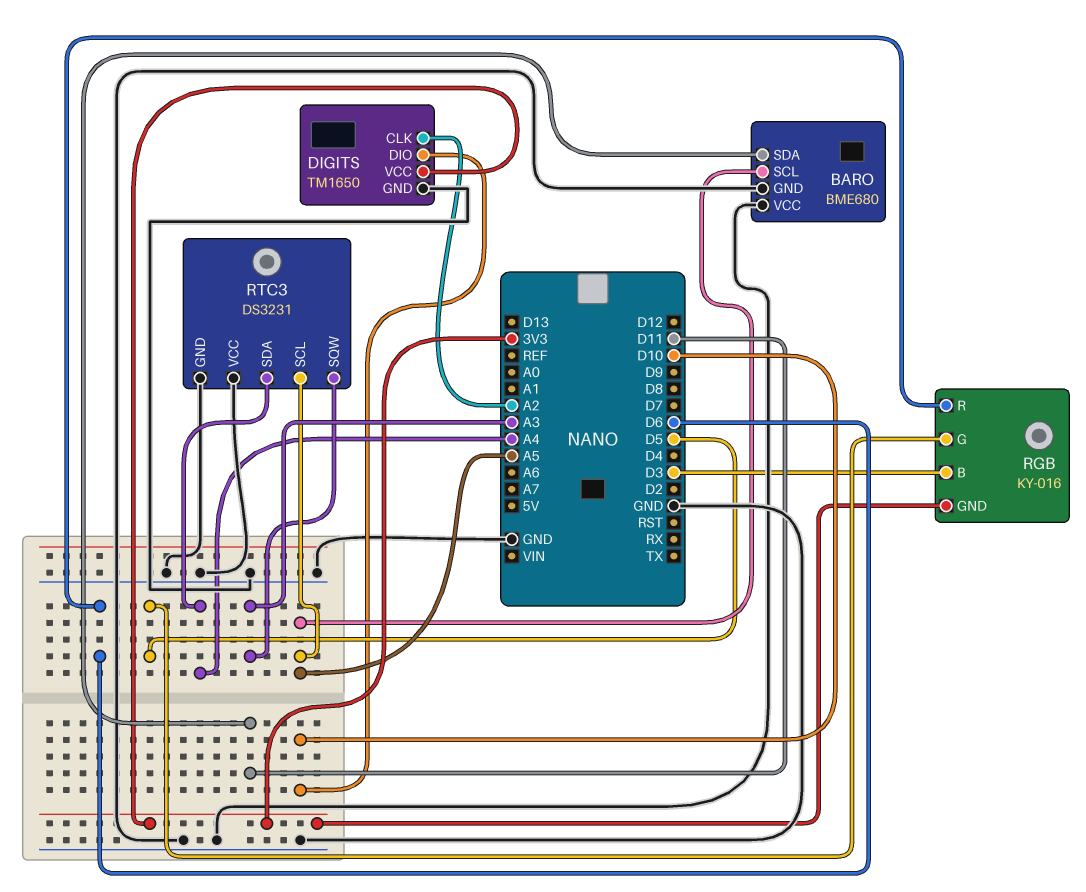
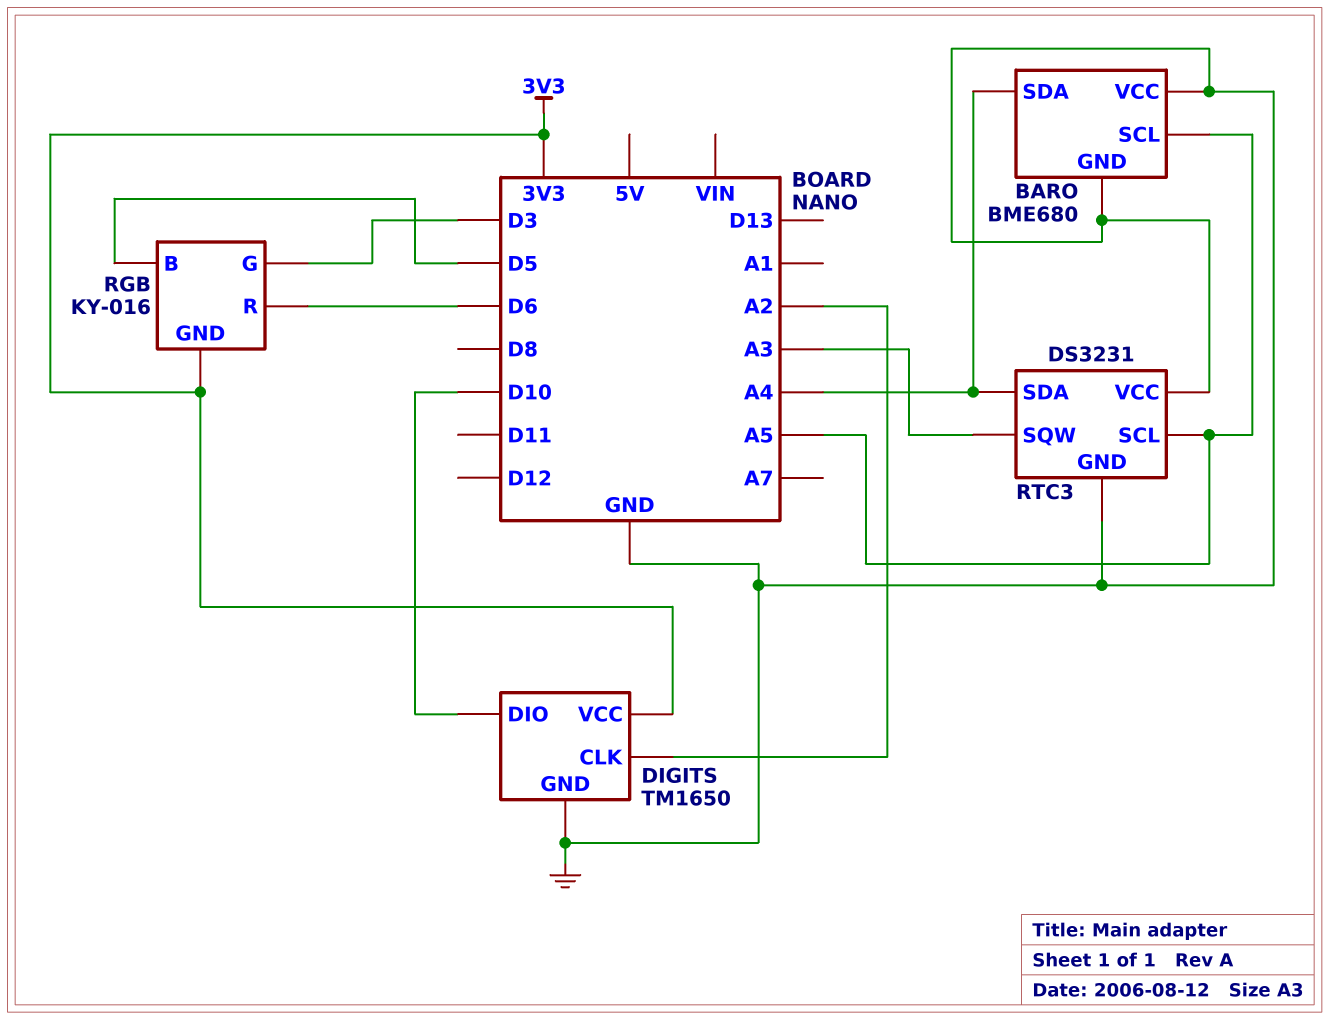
BARO pin SDA: D11 -> A4
RGB pin B: D3 -> D5
RGB pin G: D5 -> D3

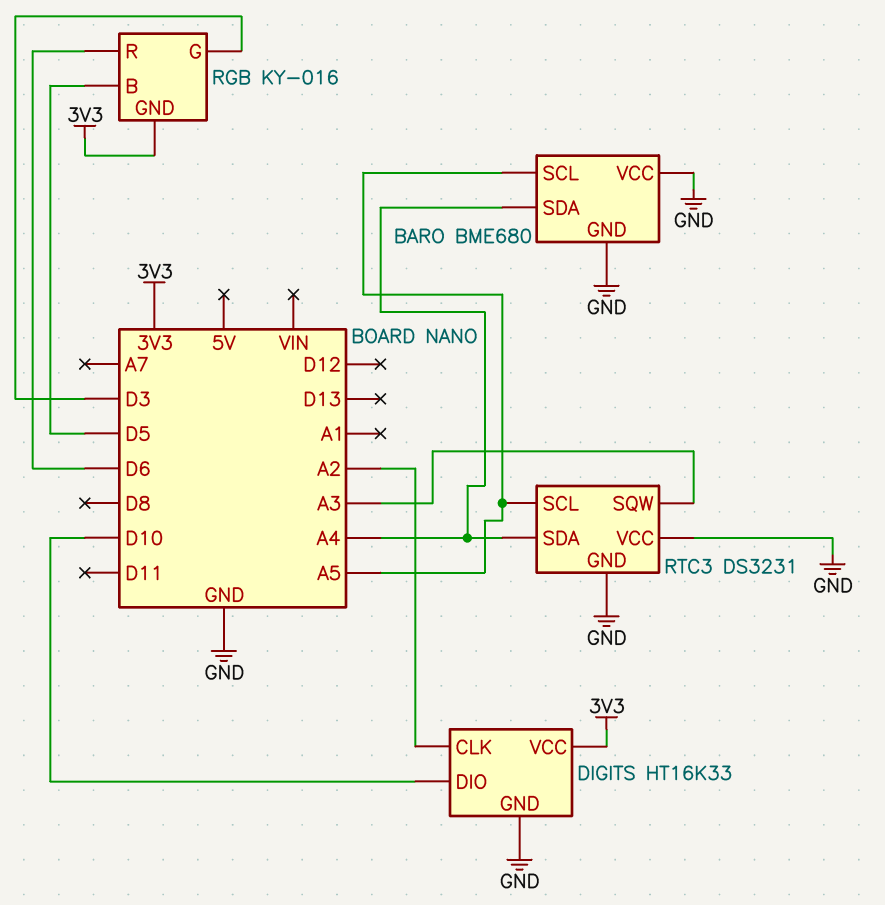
DIGITS: TM1650 -> HT16K33

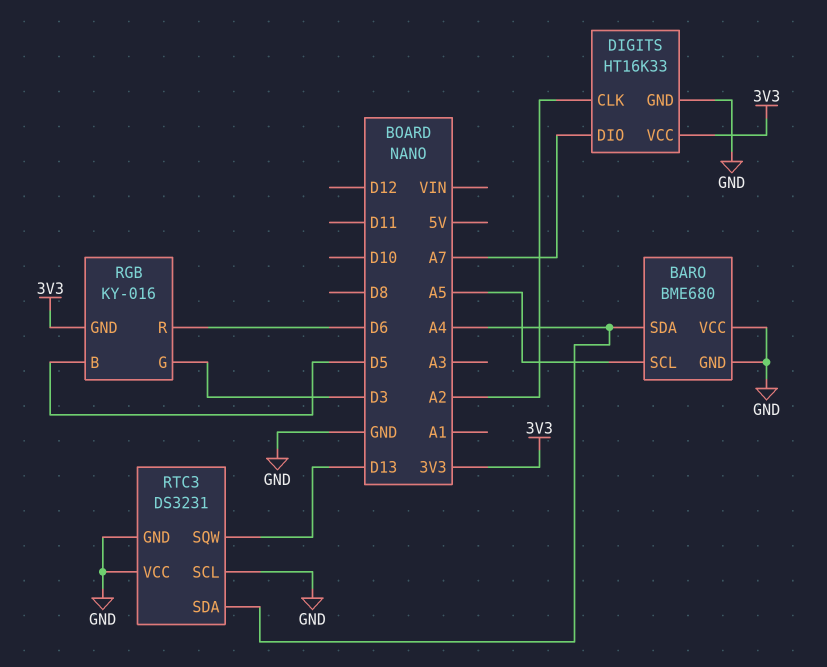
DIGITS pin DIO: D10 -> A7
RTC3 pin SCL: A5 -> GND
RTC3 pin SQW: A3 -> D13

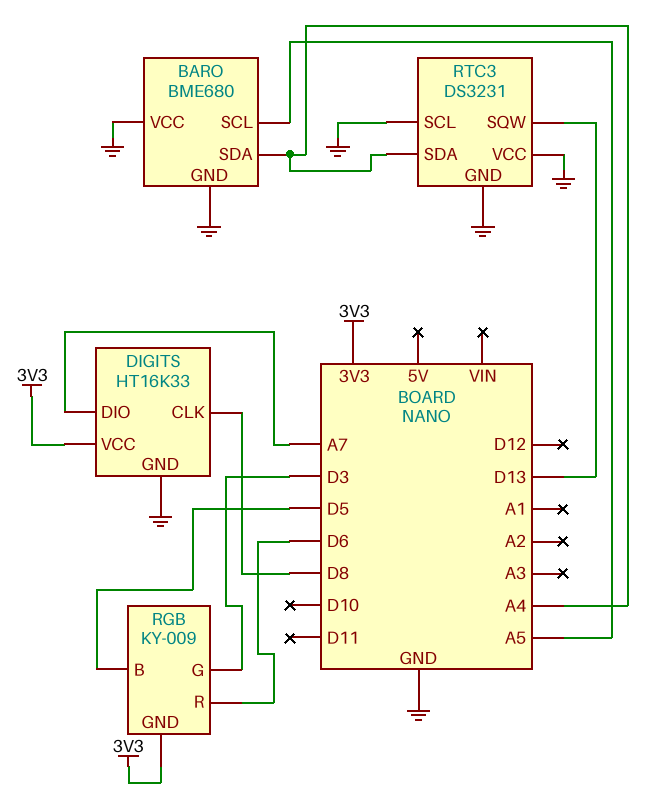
DIGITS pin CLK: A2 -> D8
RGB: KY-016 -> KY-009

